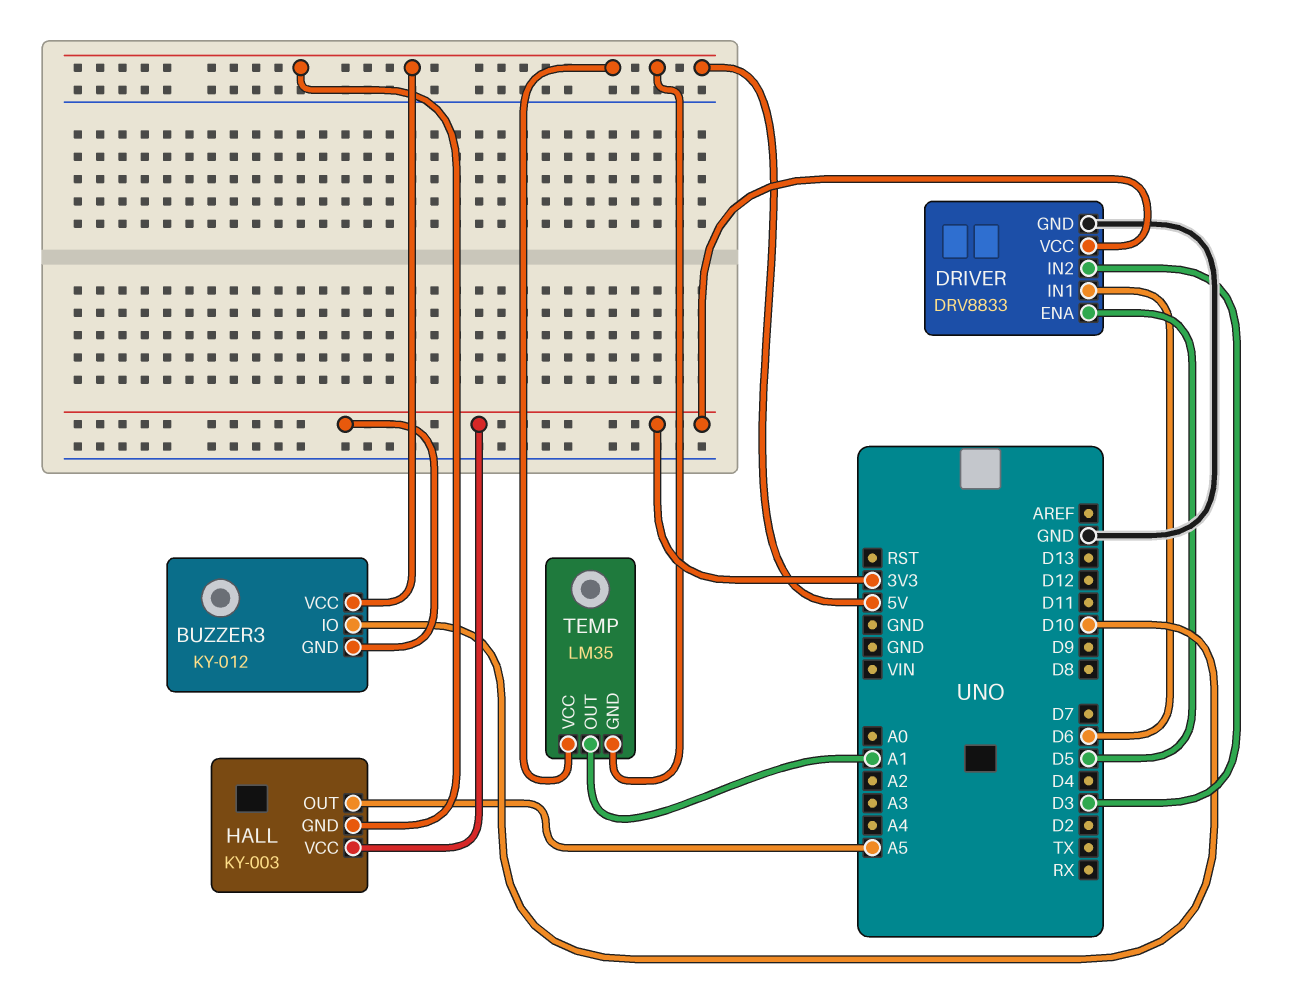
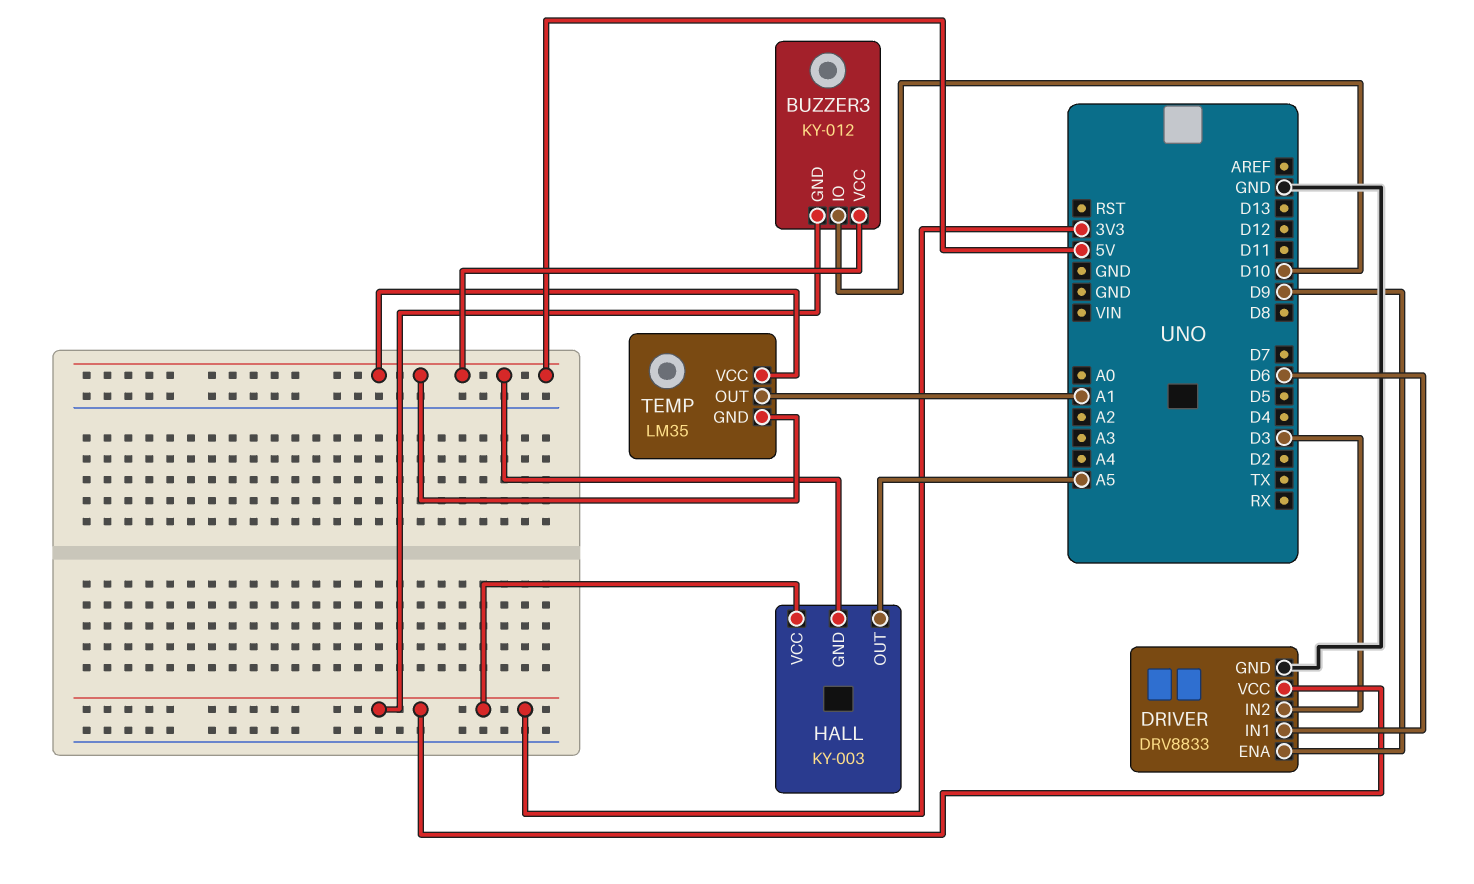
DRIVER pin ENA: D5 -> D9

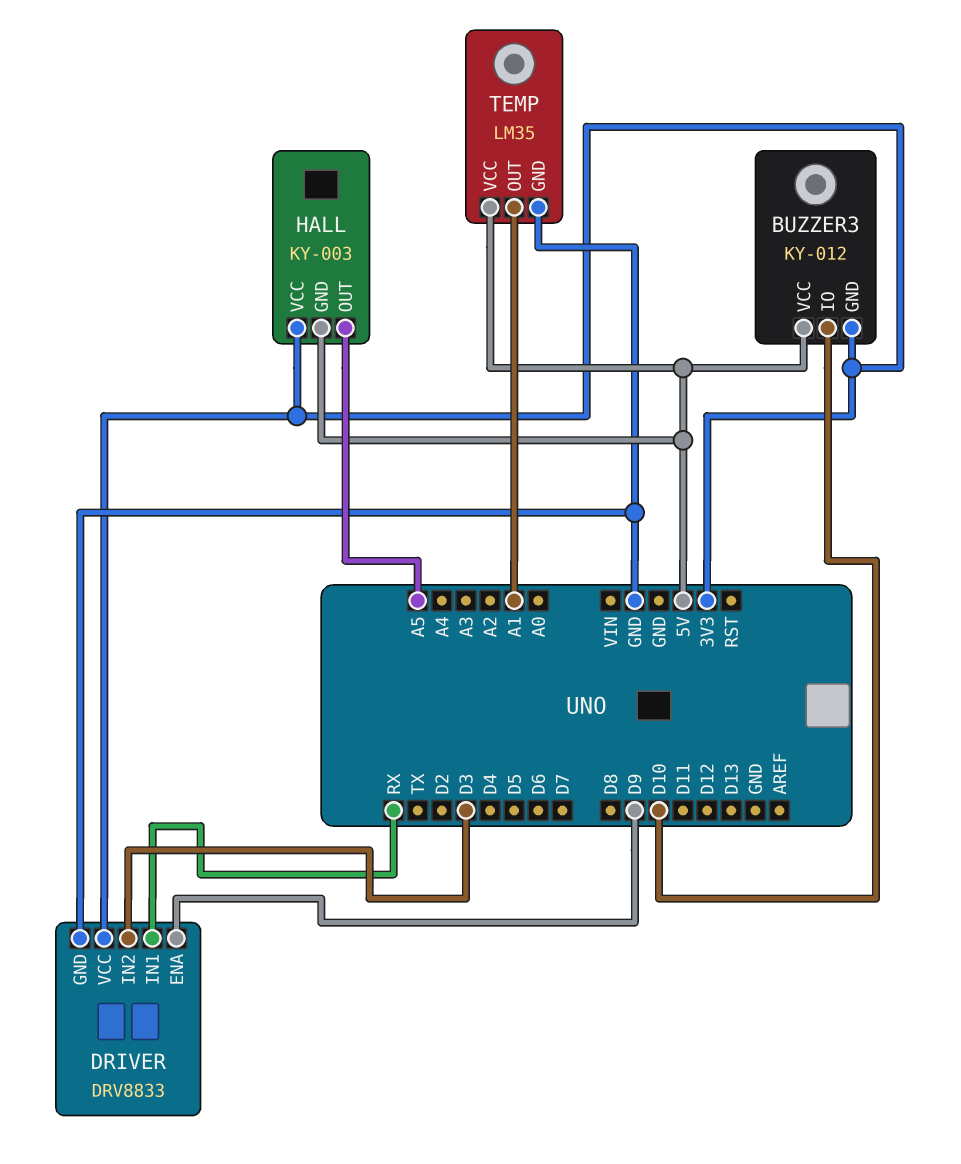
DRIVER pin IN1: D6 -> RX
TEMP pin GND: 5V -> GND

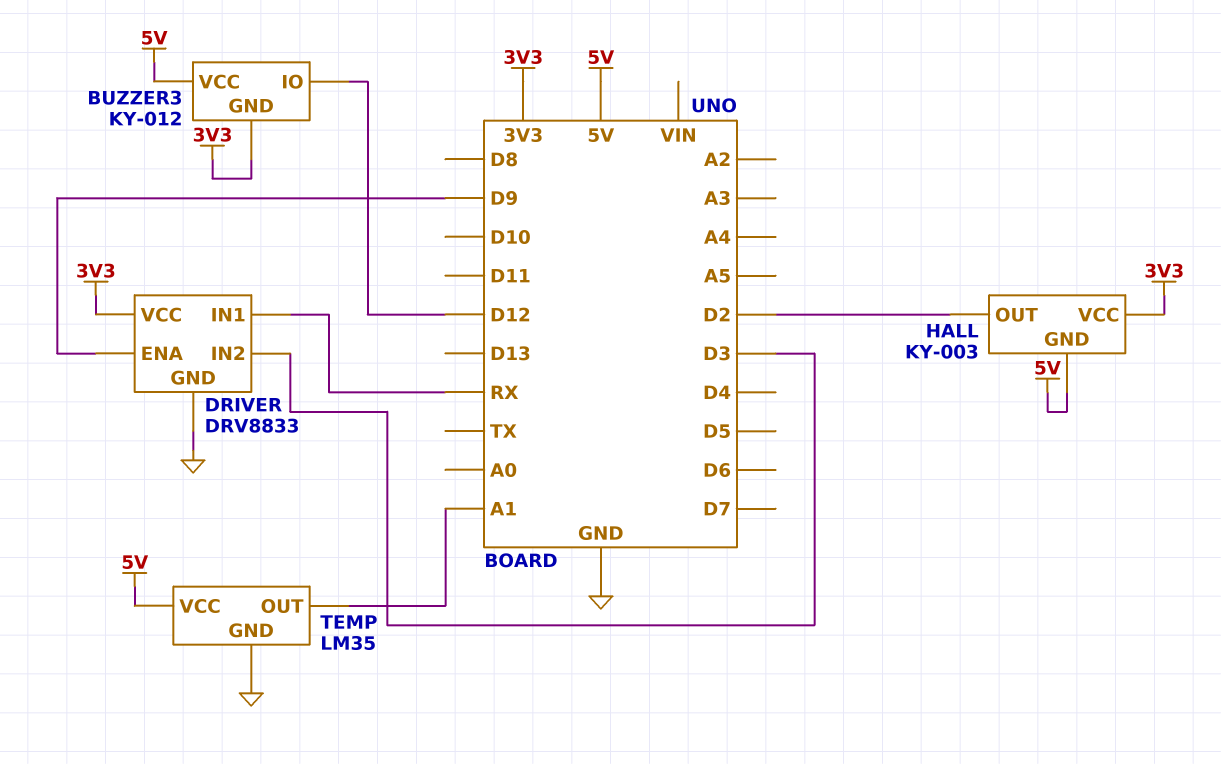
BUZZER3 pin IO: D10 -> D12
HALL pin OUT: A5 -> D2

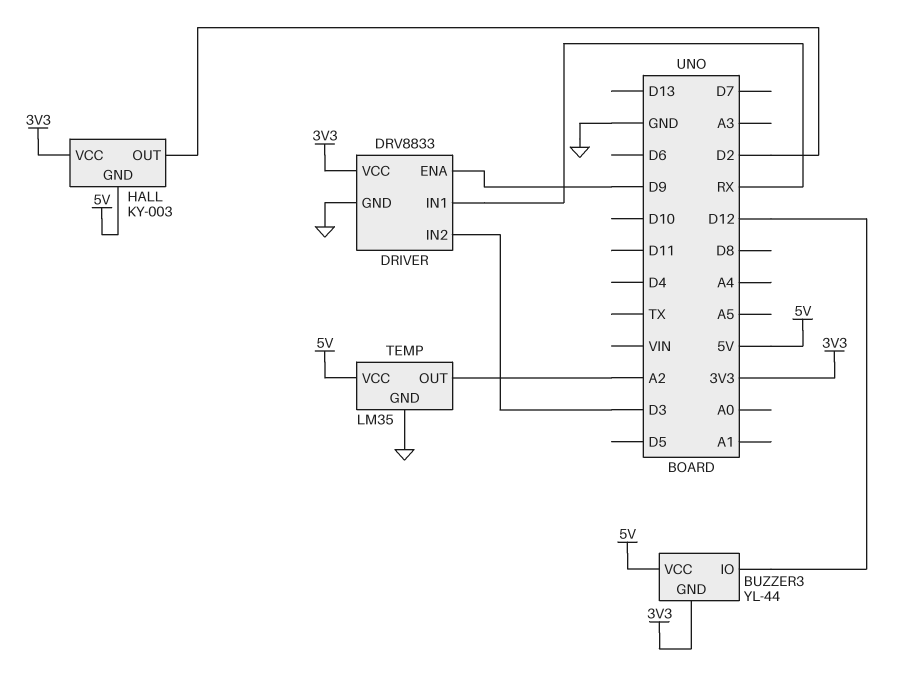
BUZZER3: KY-012 -> YL-44
TEMP pin OUT: A1 -> A2

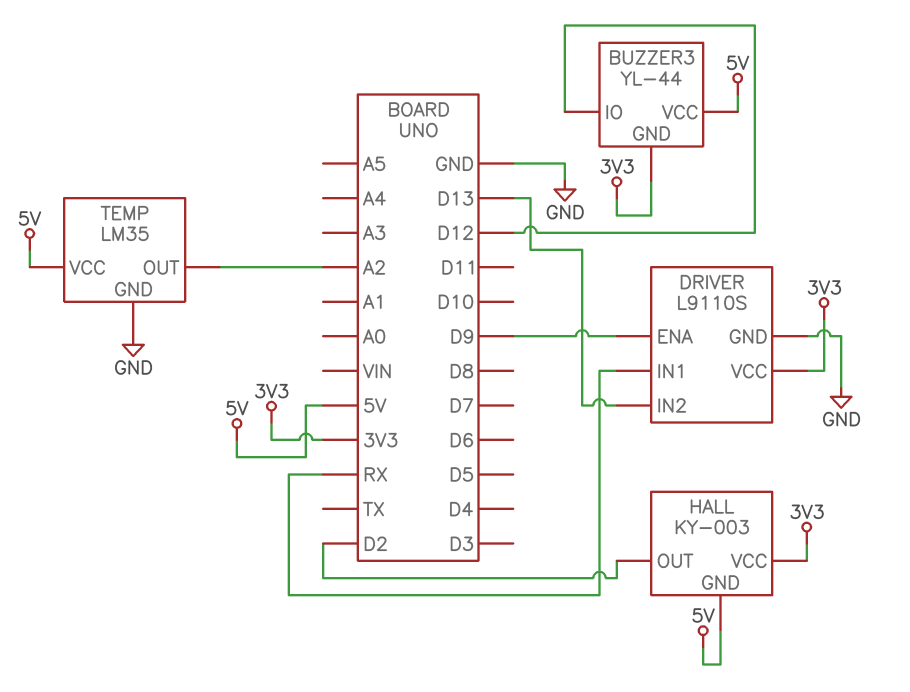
DRIVER: DRV8833 -> L9110S
DRIVER pin IN2: D3 -> D13

